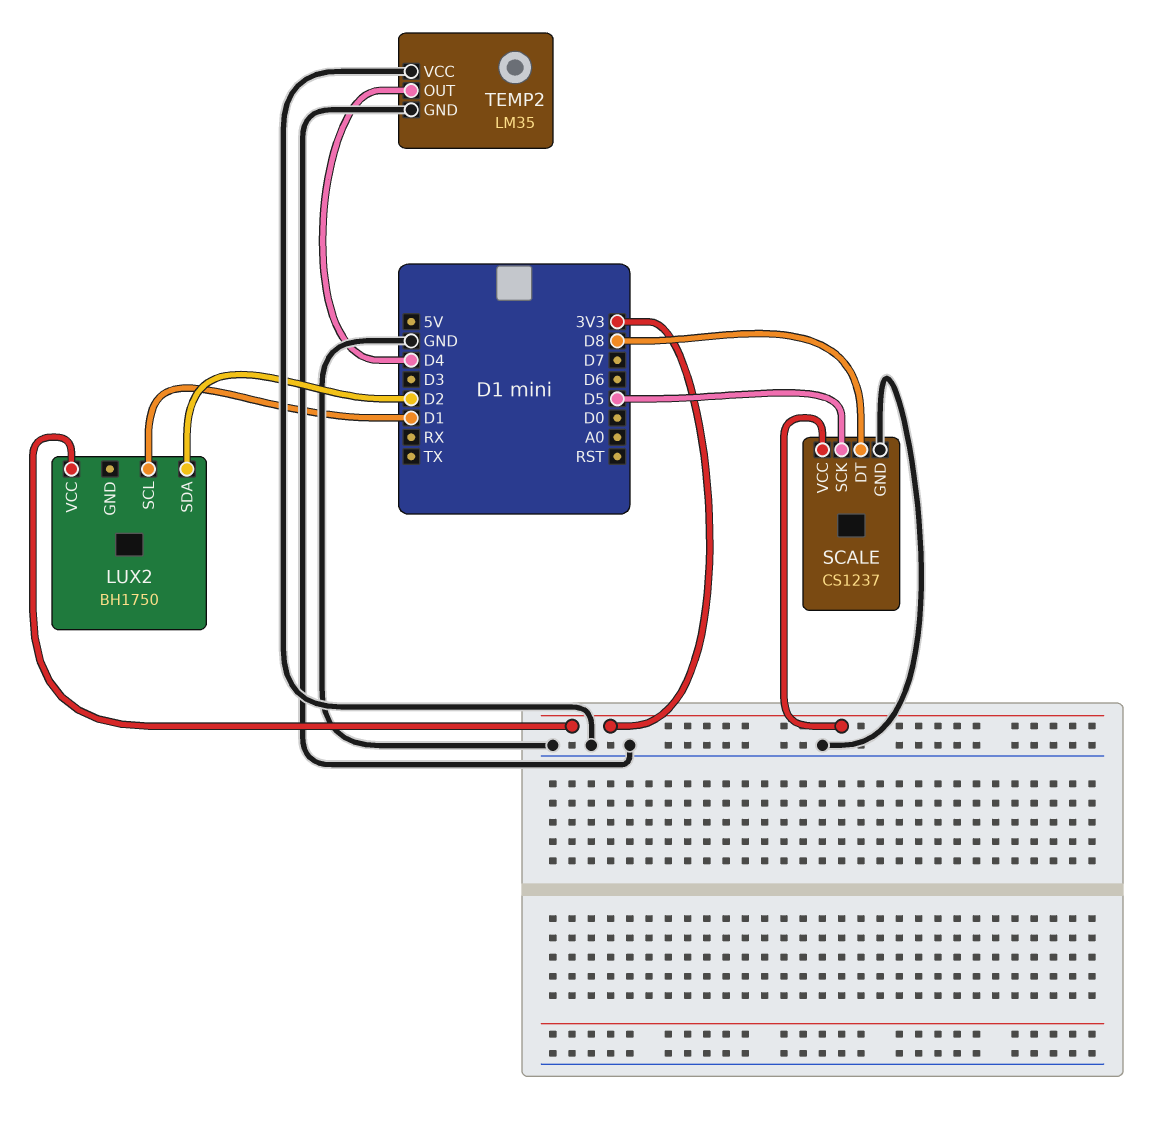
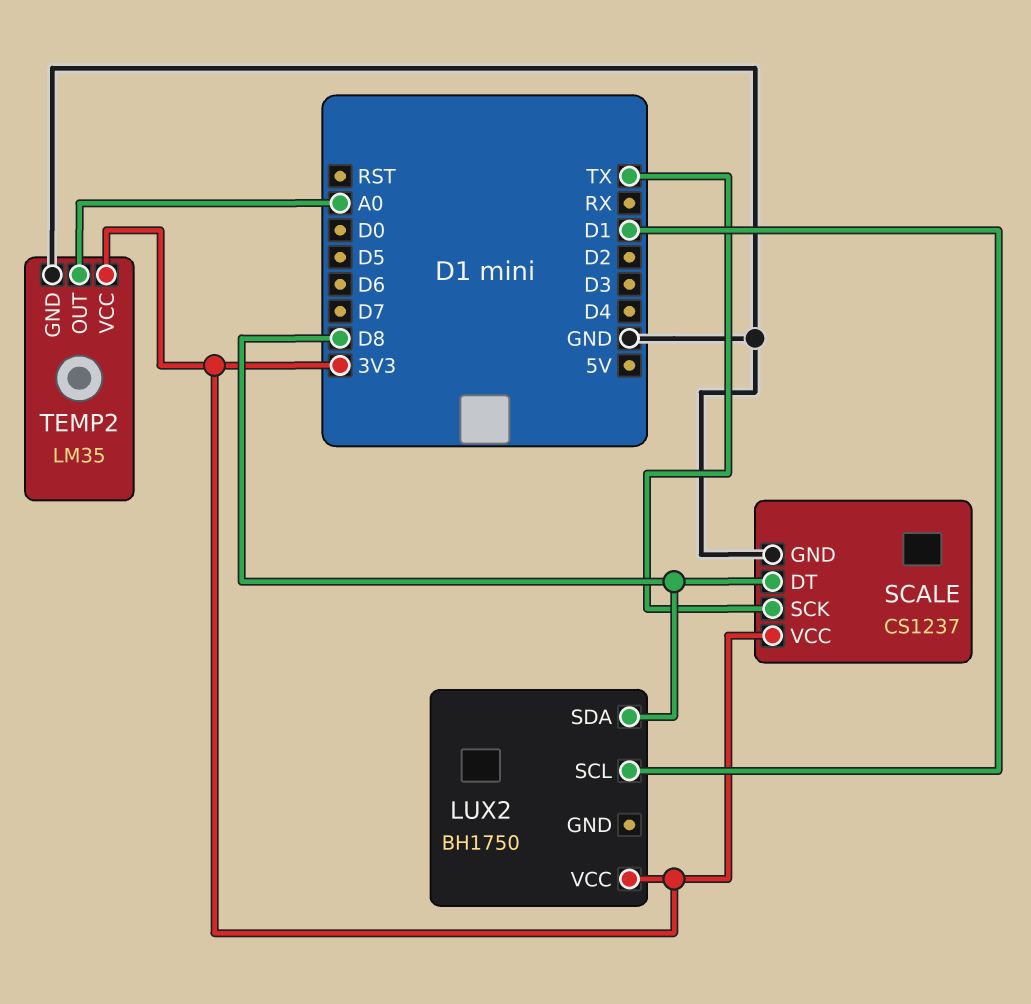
LUX2 pin SDA: D2 -> D8
SCALE pin SCK: D5 -> TX
TEMP2 pin OUT: D4 -> A0
TEMP2 pin VCC: GND -> 3V3

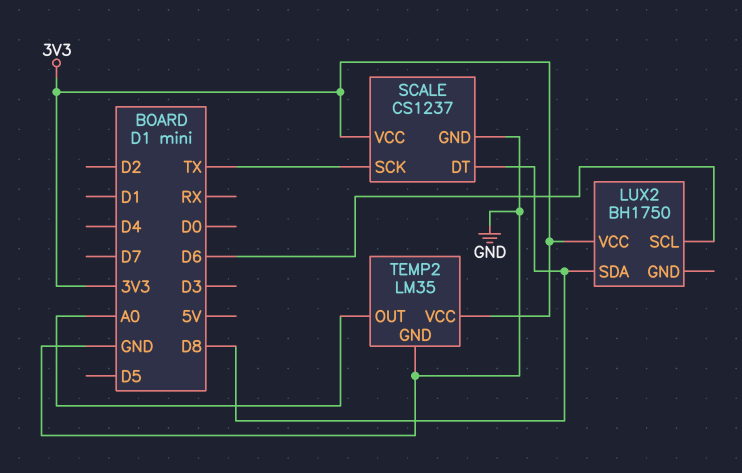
LUX2 pin SCL: D1 -> D6

